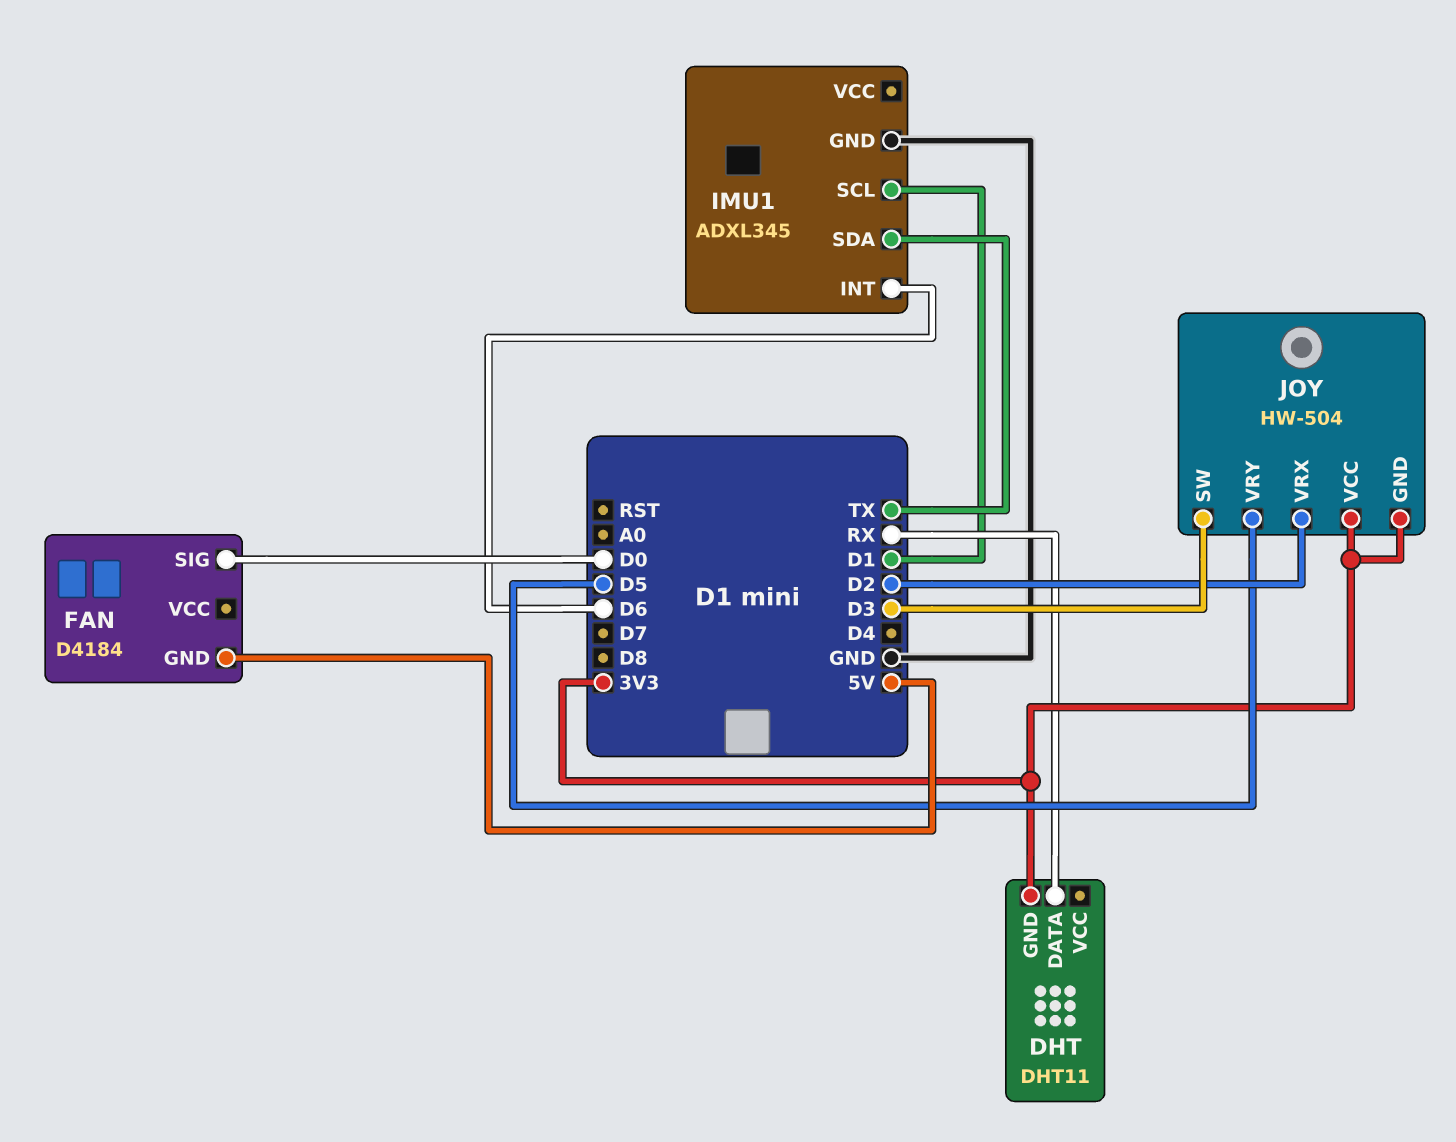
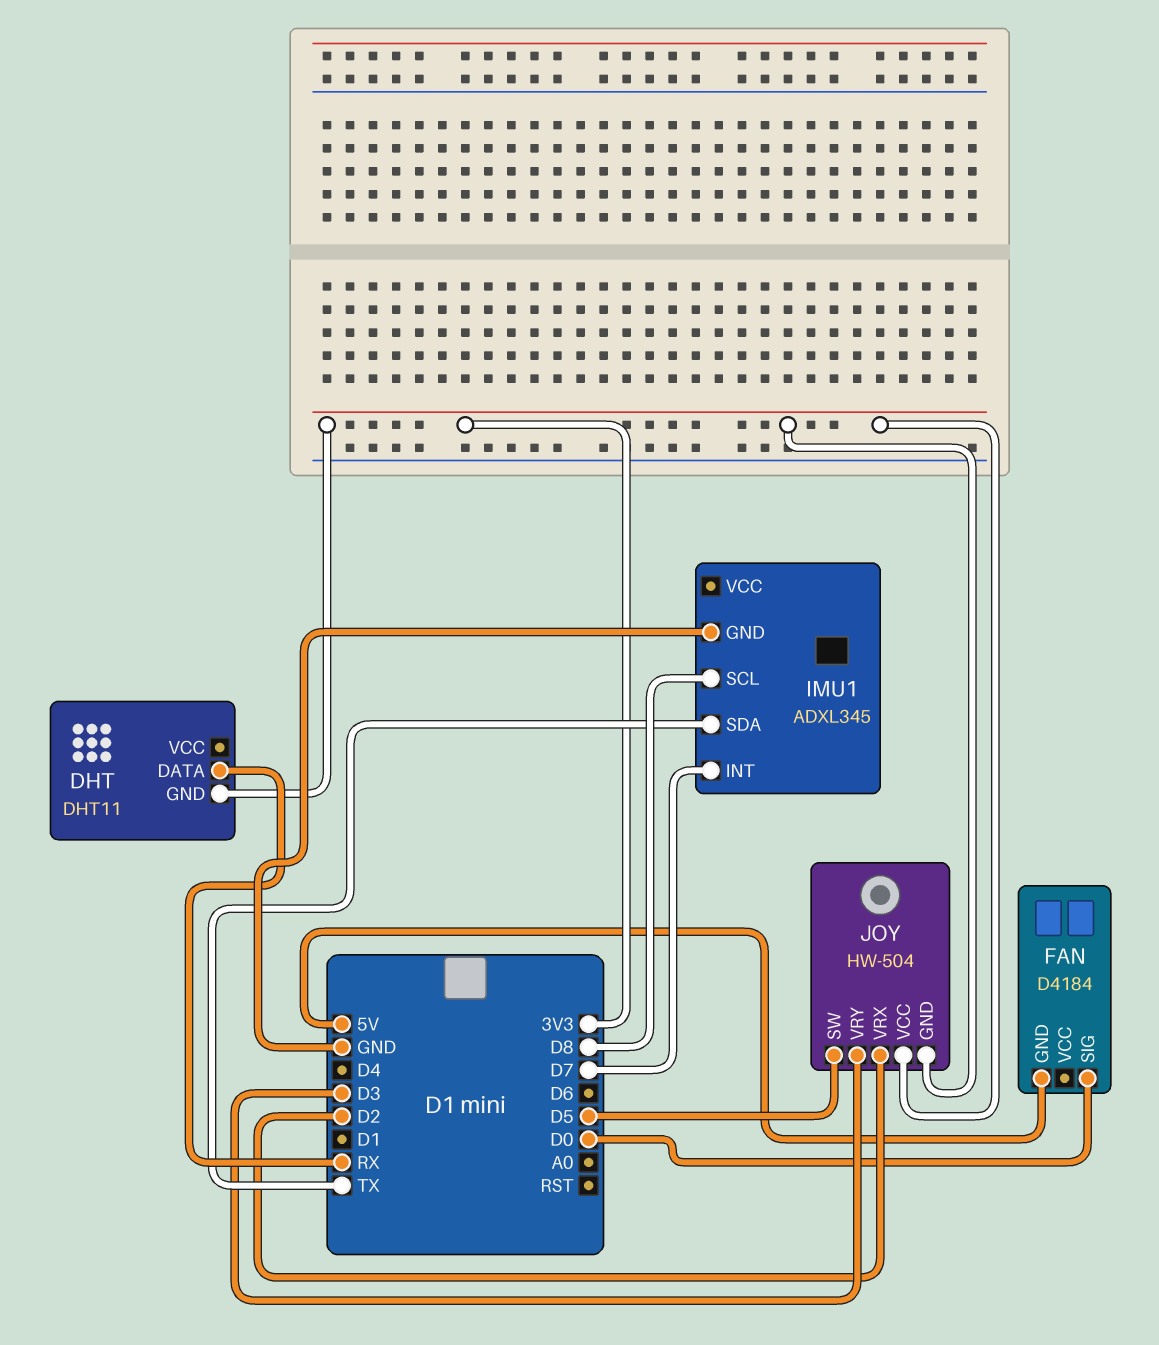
IMU1 pin INT: D6 -> D7
IMU1 pin SCL: D1 -> D8
JOY pin SW: D3 -> D5
JOY pin VRY: D5 -> D3

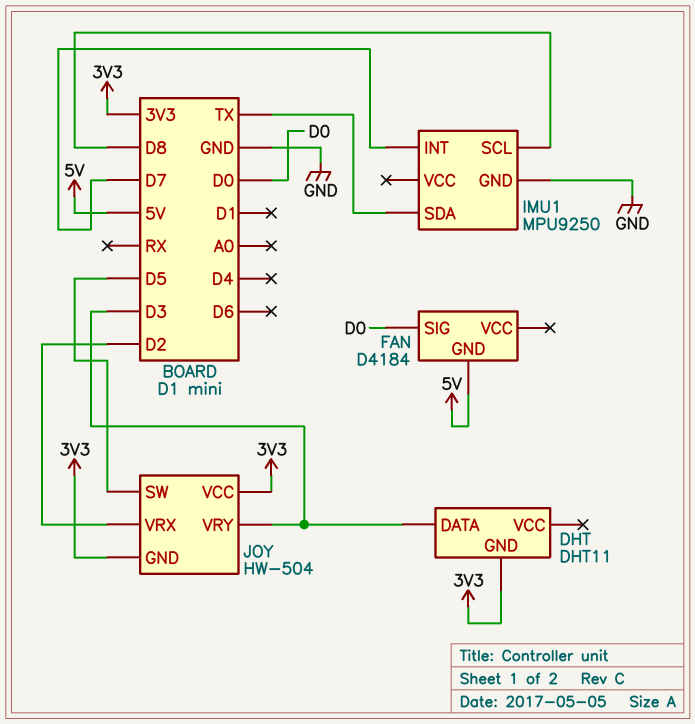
DHT pin DATA: RX -> D3
IMU1: ADXL345 -> MPU9250

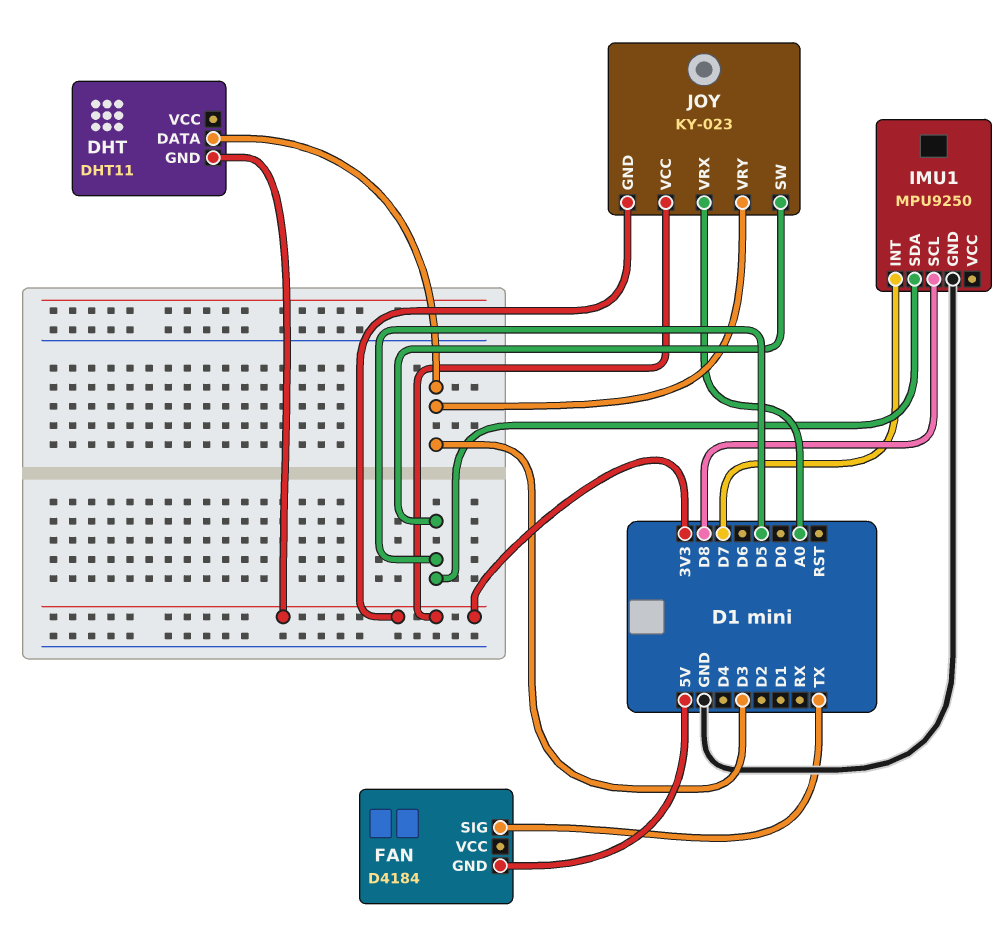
FAN pin SIG: D0 -> TX
IMU1 pin SDA: TX -> D5
JOY: HW-504 -> KY-023
JOY pin VRX: D2 -> A0

